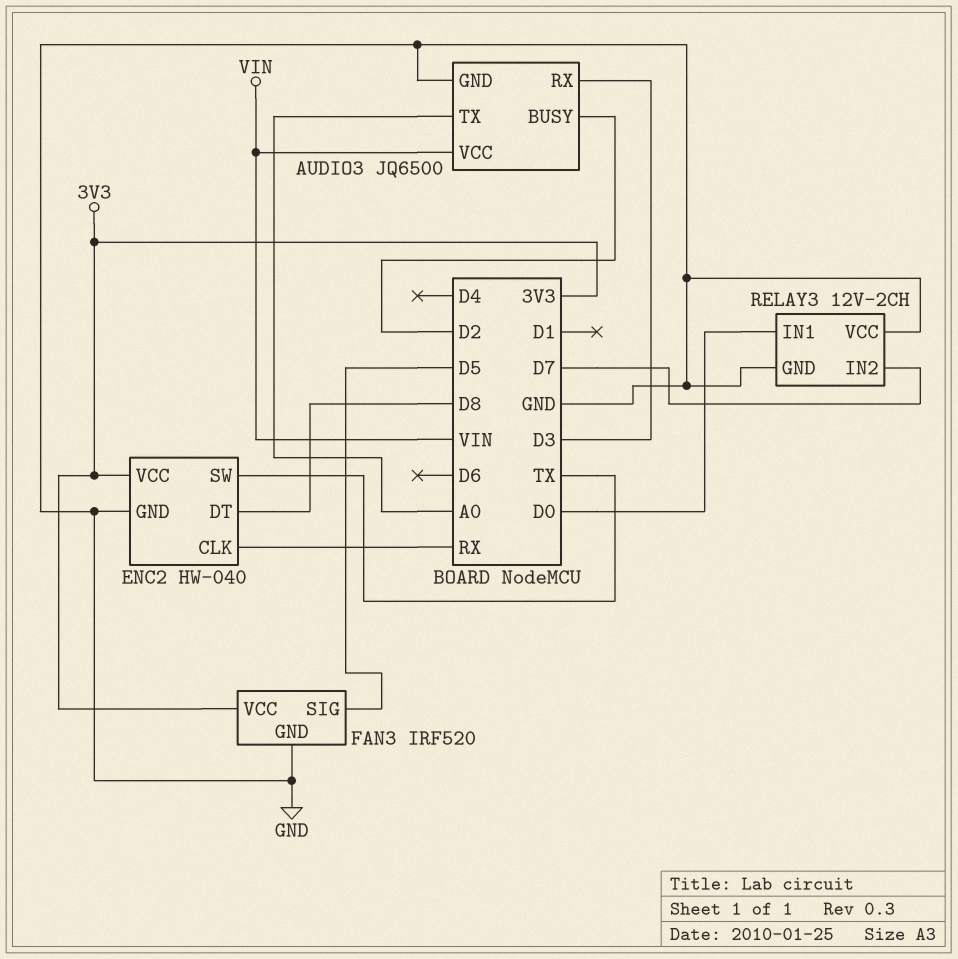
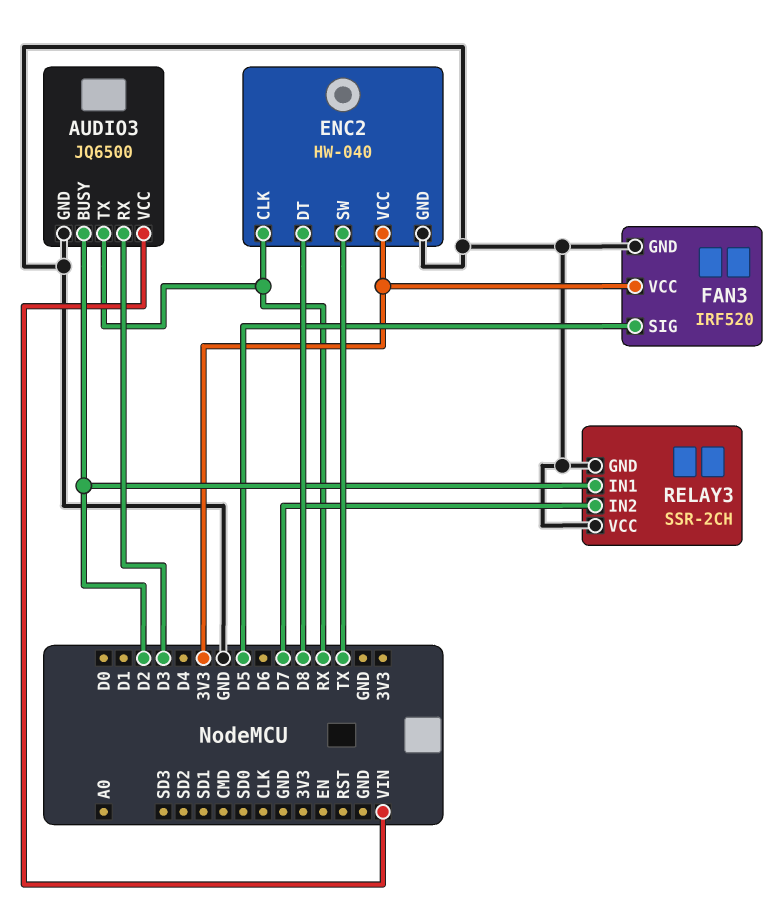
AUDIO3 pin TX: A0 -> RX
RELAY3: 12V-2CH -> SSR-2CH
RELAY3 pin IN1: D0 -> D2

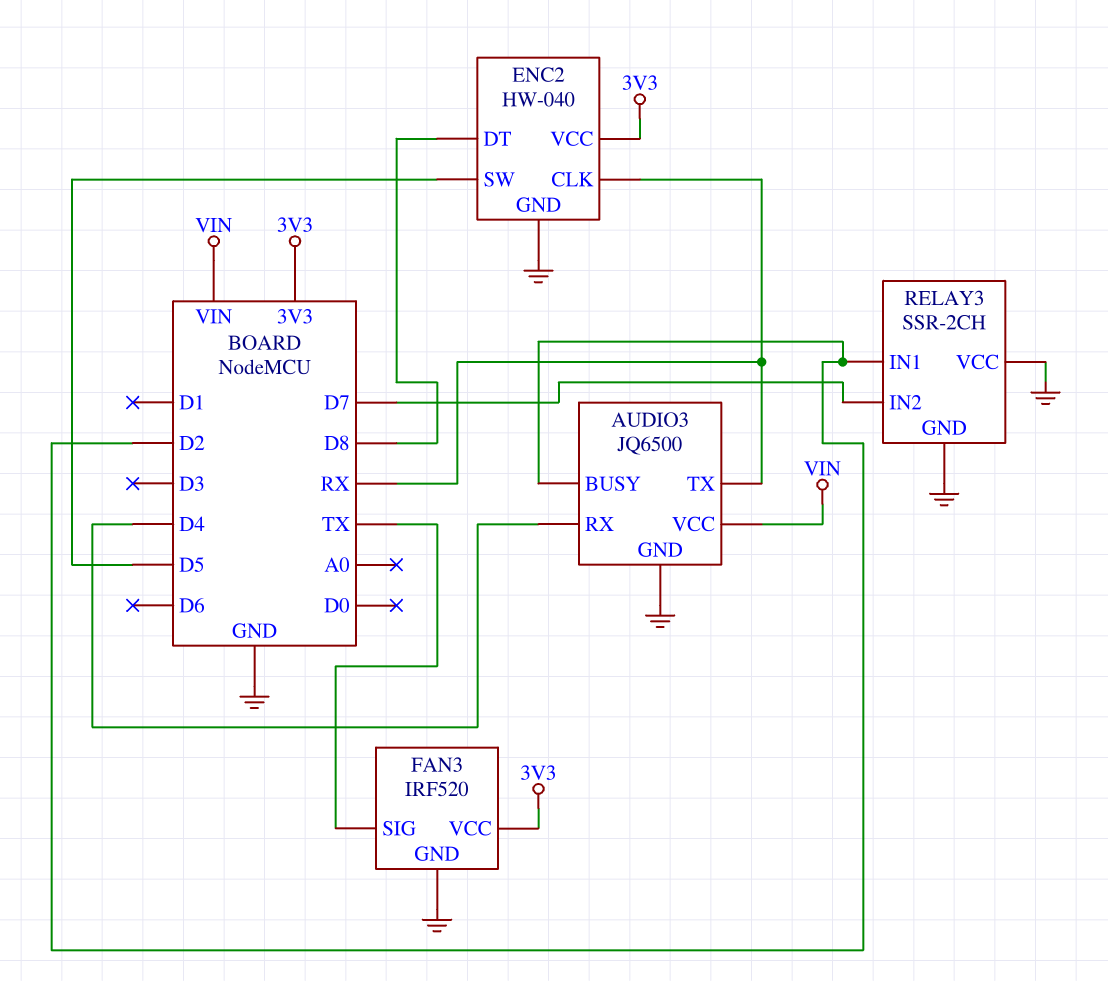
AUDIO3 pin RX: D3 -> D4
ENC2 pin SW: TX -> D5
FAN3 pin SIG: D5 -> TX

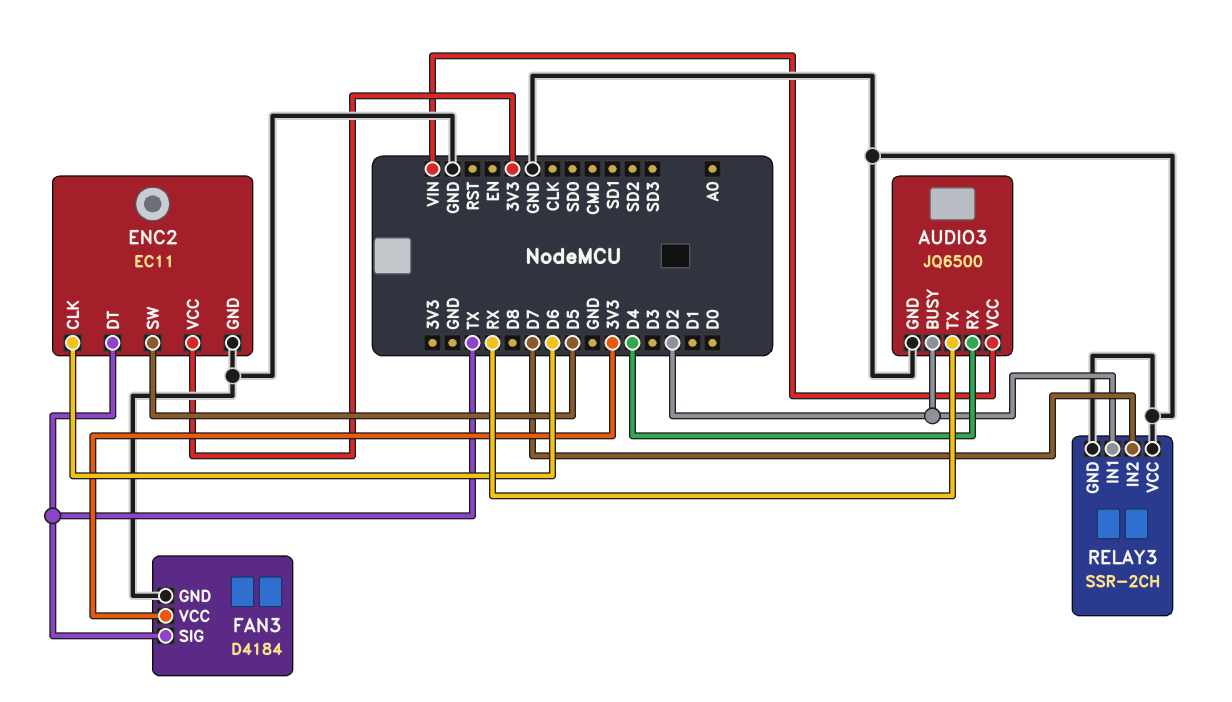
ENC2: HW-040 -> EC11
ENC2 pin CLK: RX -> D6
ENC2 pin DT: D8 -> TX
FAN3: IRF520 -> D4184

